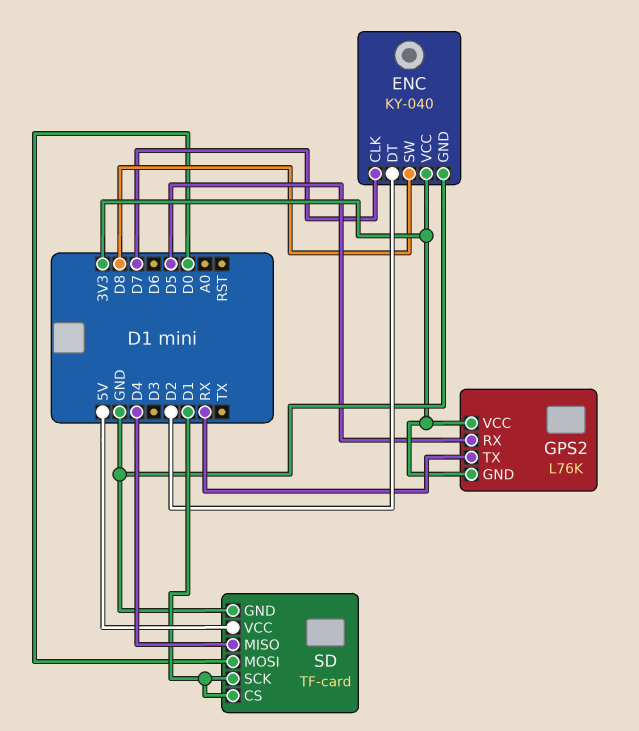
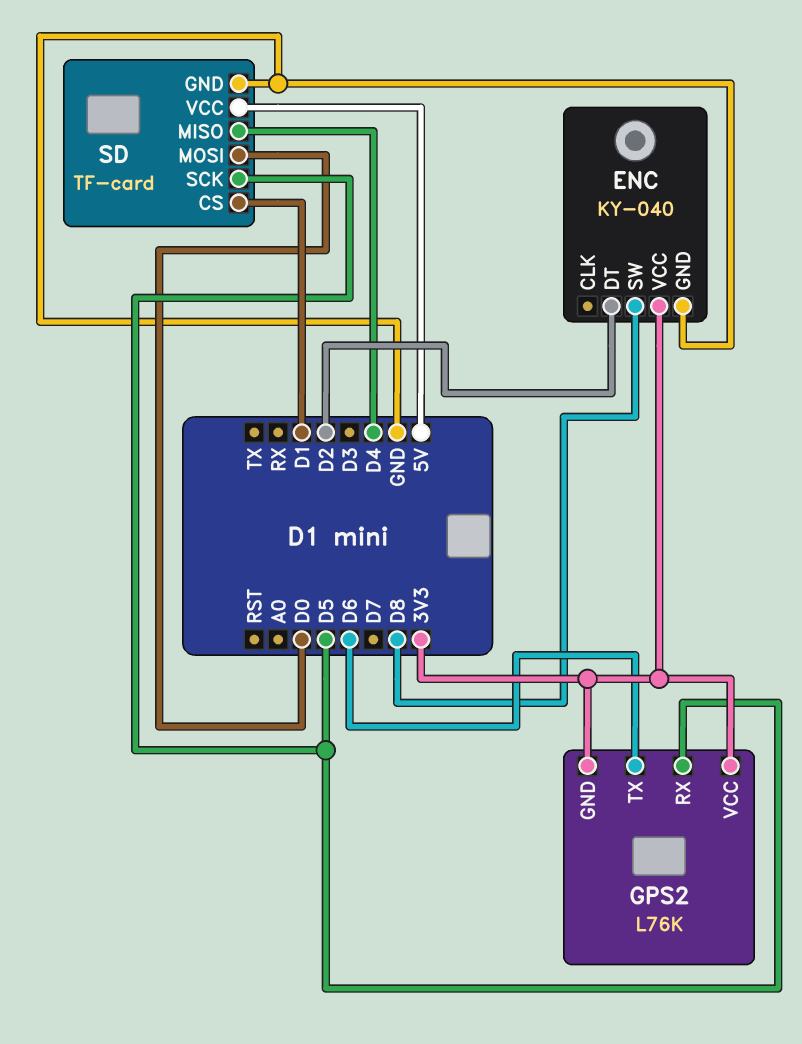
ENC pin CLK: D7 -> none
GPS2 pin TX: RX -> D6
SD pin SCK: D1 -> D5

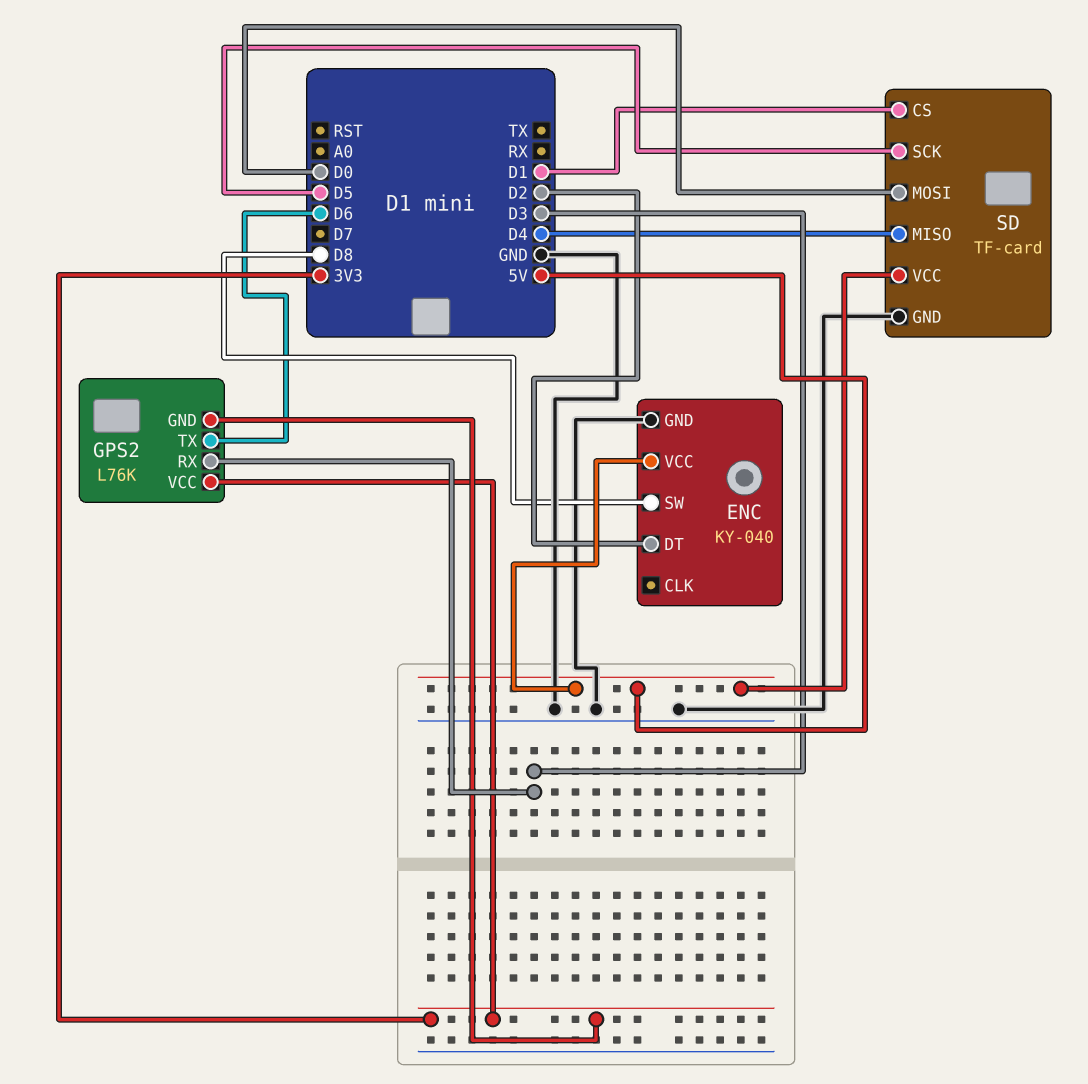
ENC pin VCC: 3V3 -> 5V
GPS2 pin RX: D5 -> D3

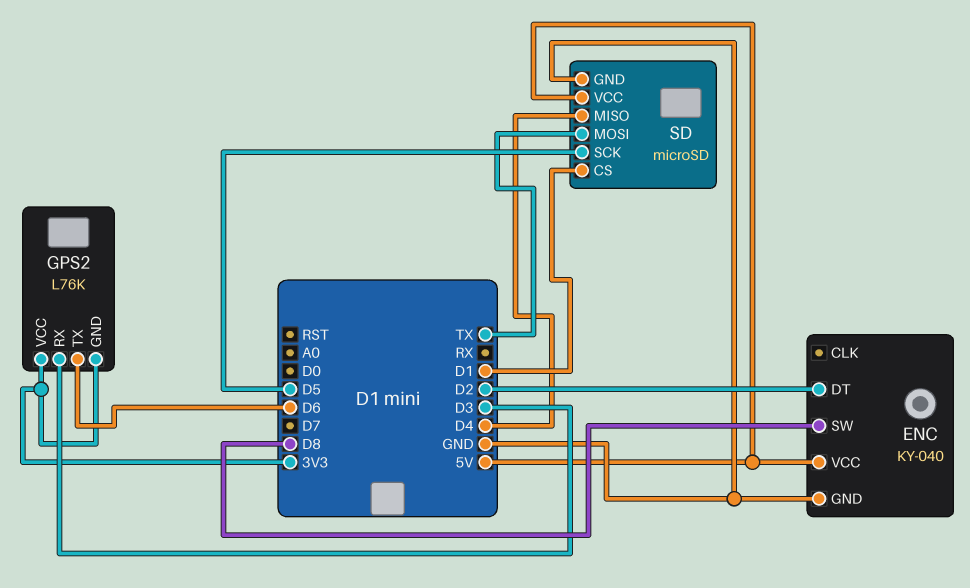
SD: TF-card -> microSD
SD pin MOSI: D0 -> TX

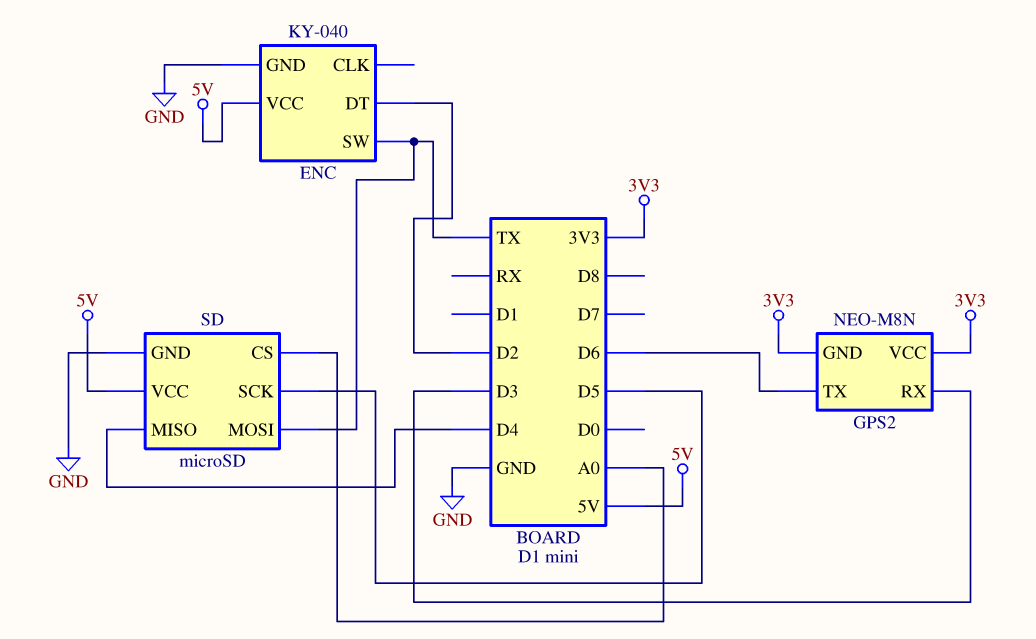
ENC pin SW: D8 -> TX
GPS2: L76K -> NEO-M8N
SD pin CS: D1 -> A0

